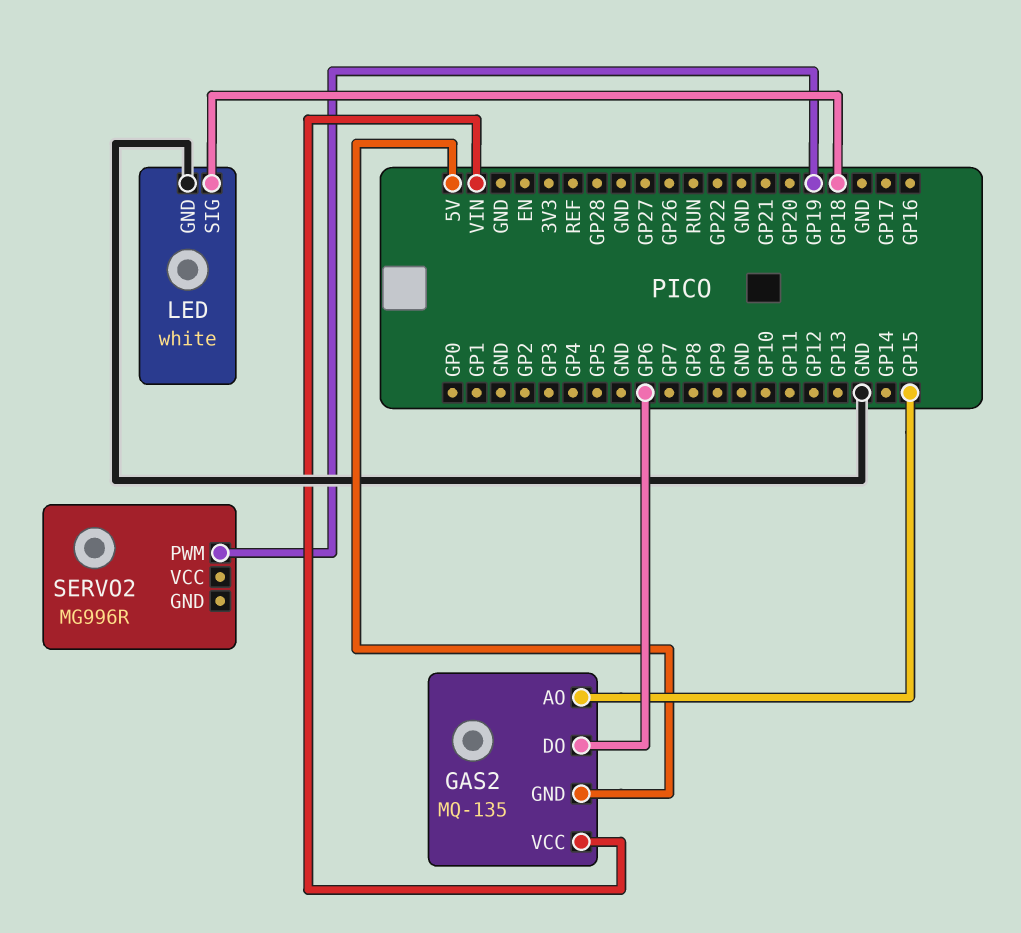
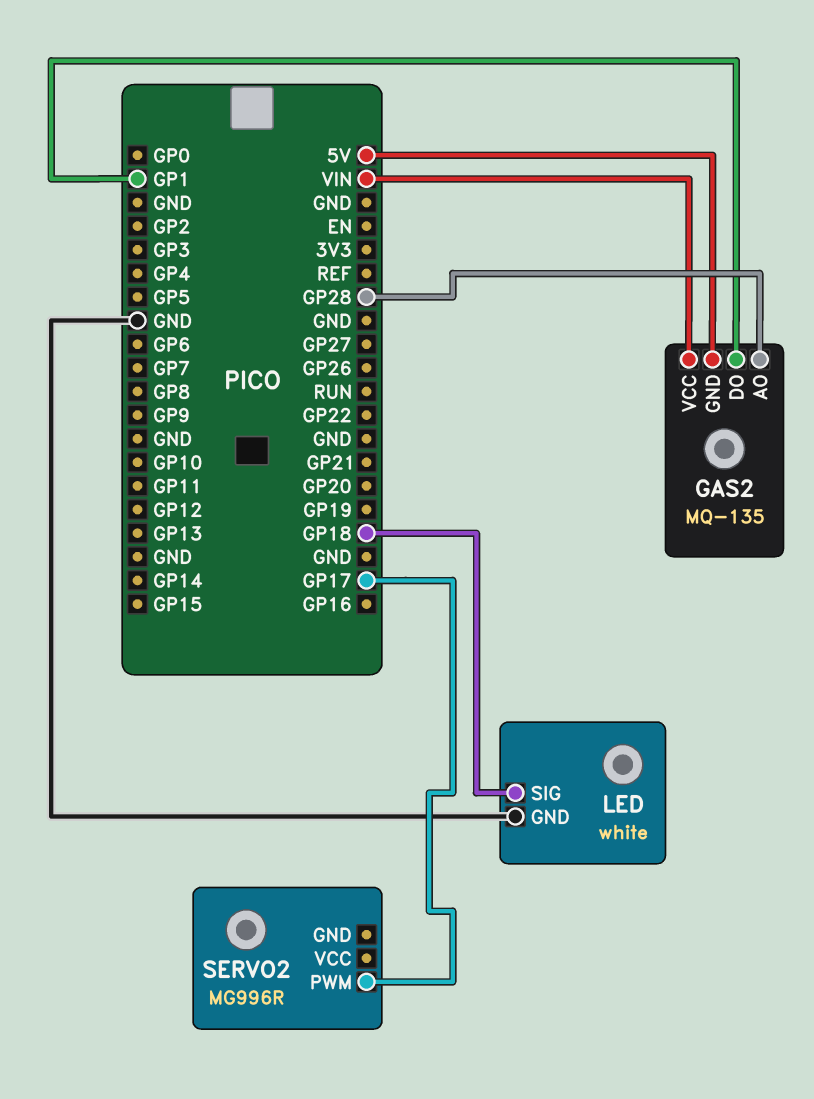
GAS2 pin AO: GP15 -> GP28
GAS2 pin DO: GP6 -> GP1
SERVO2 pin PWM: GP19 -> GP17

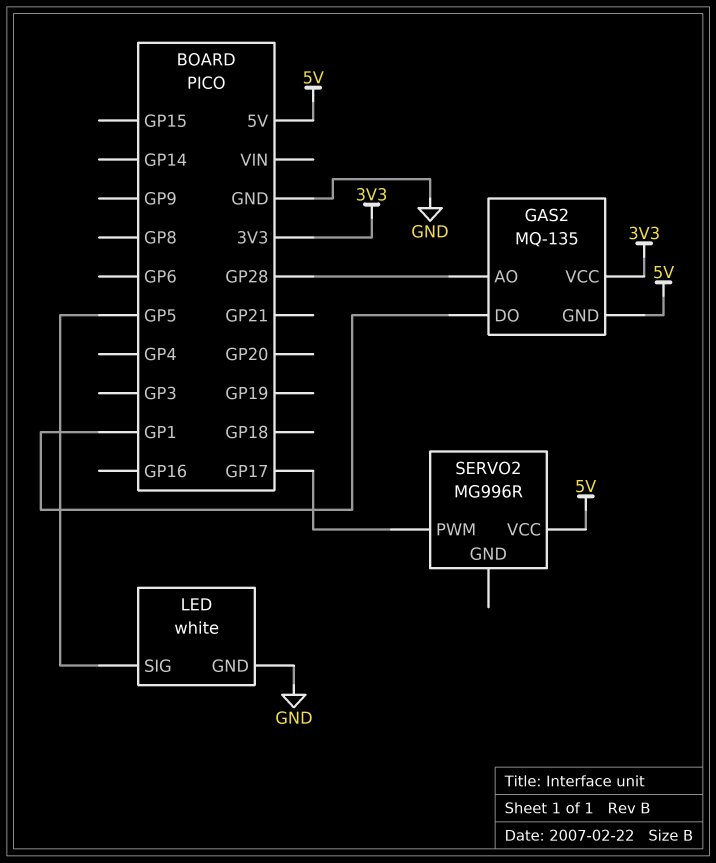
GAS2 pin VCC: VIN -> 3V3
LED pin SIG: GP18 -> GP5
SERVO2 pin VCC: none -> 5V

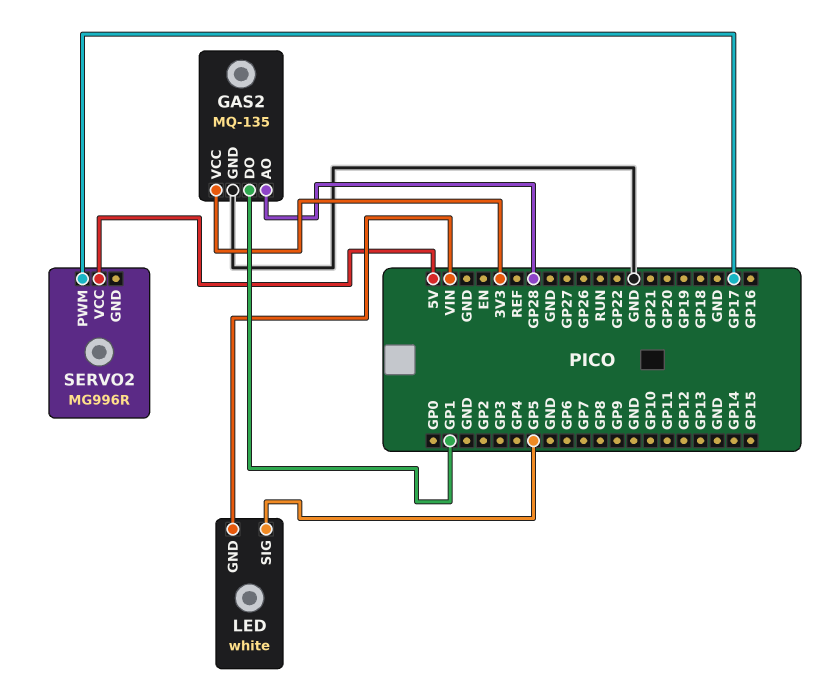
GAS2 pin GND: 5V -> GND
LED pin GND: GND -> VIN

